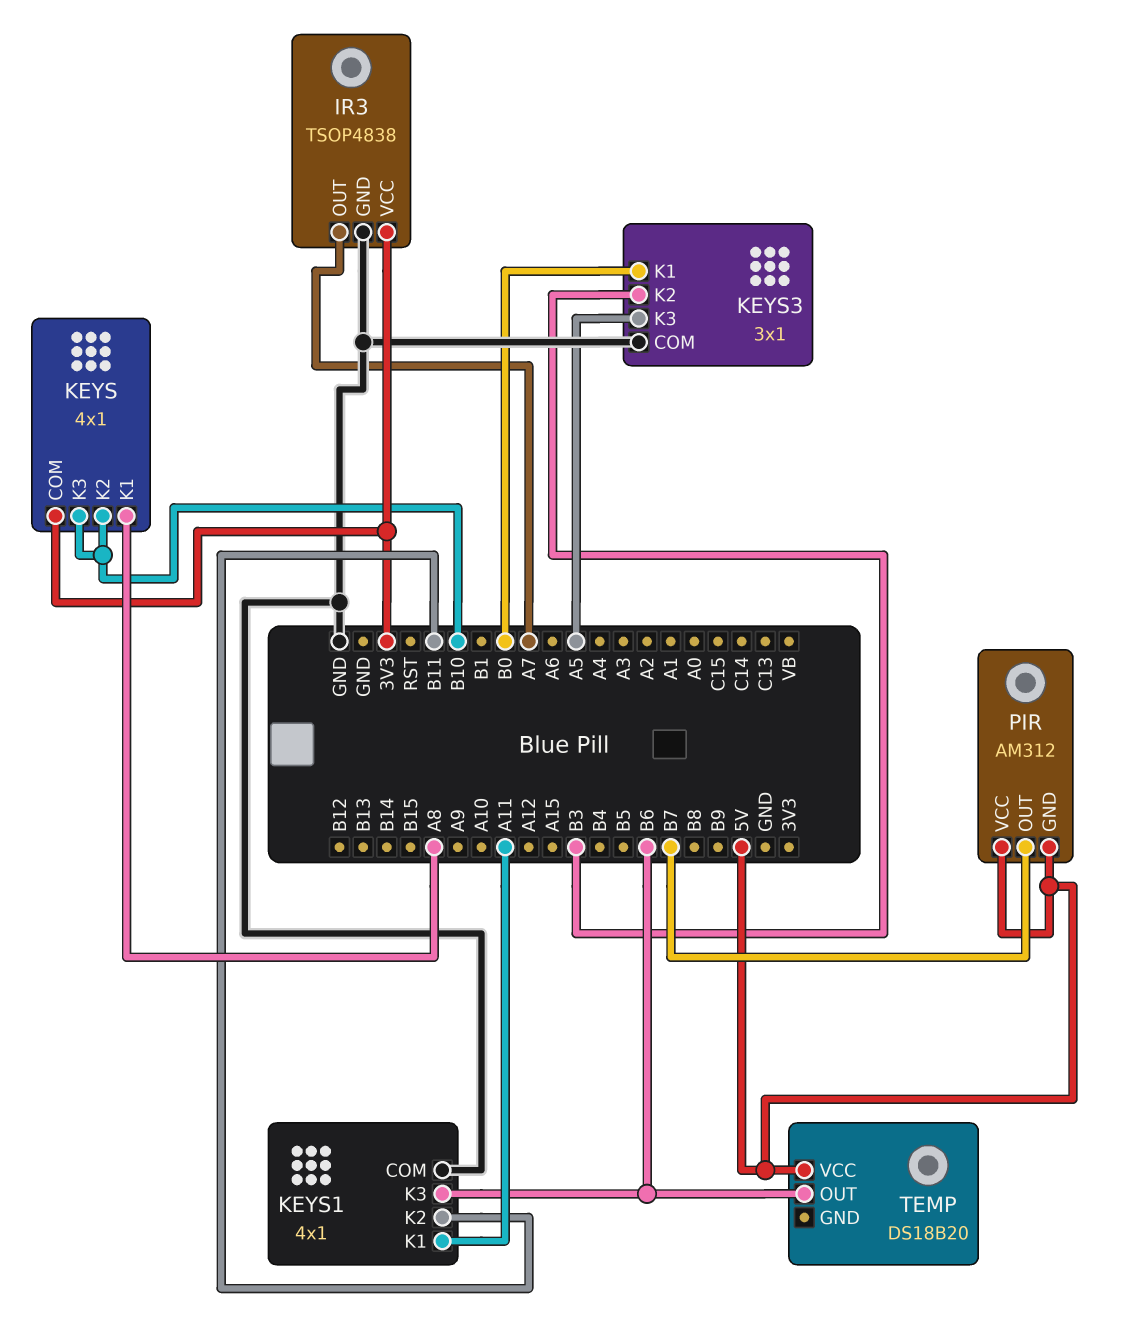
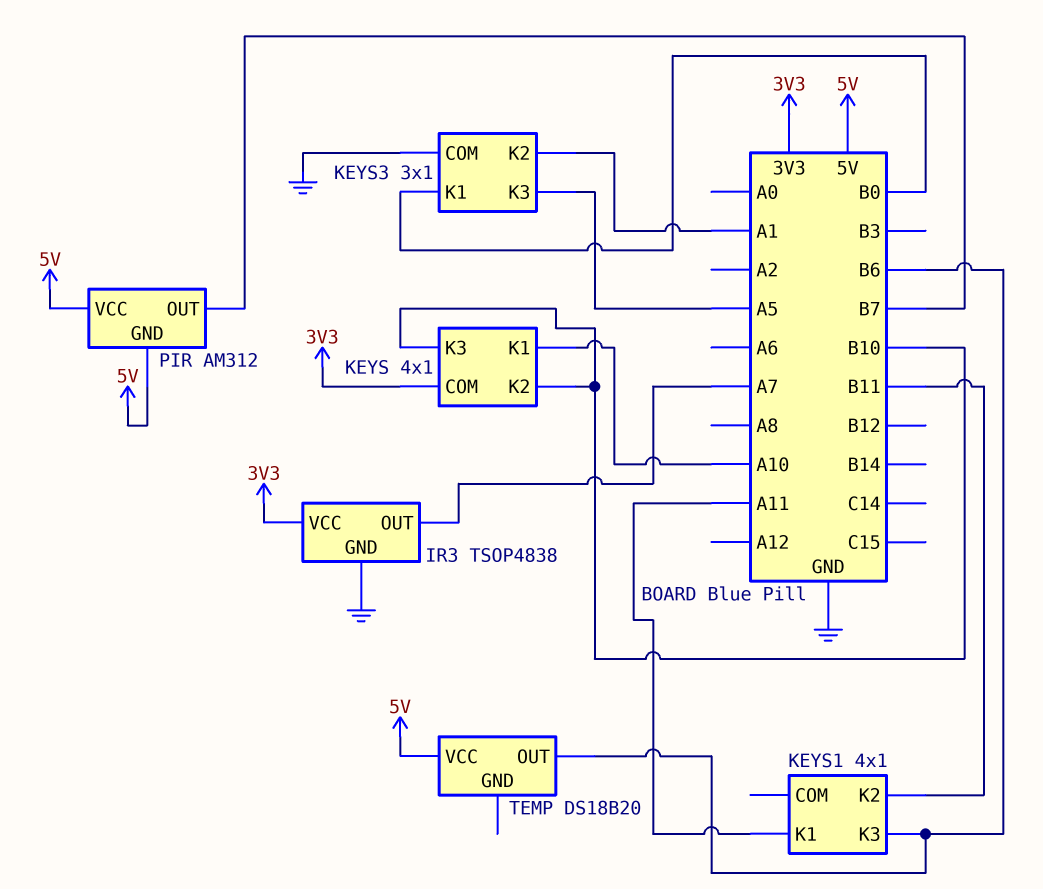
KEYS pin K1: A8 -> A10
KEYS1 pin COM: GND -> none
KEYS3 pin K2: B3 -> A1

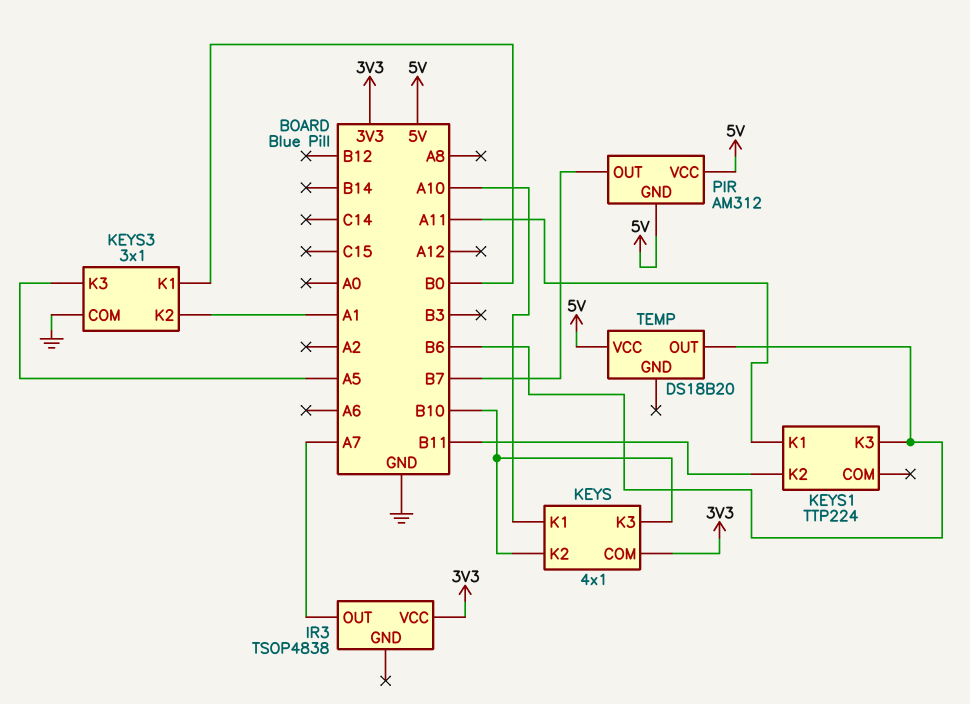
IR3 pin GND: GND -> none
KEYS1: 4x1 -> TTP224

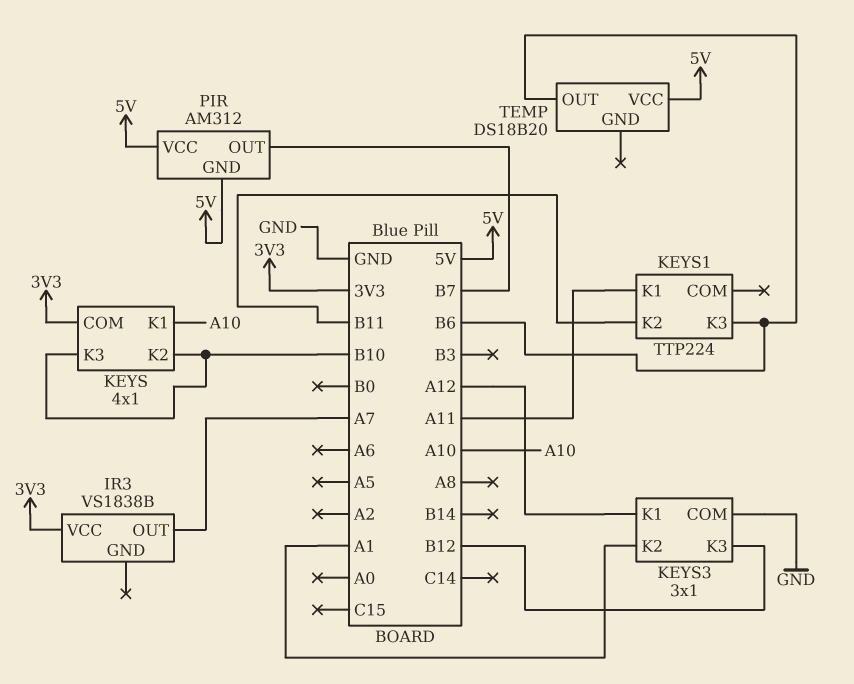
IR3: TSOP4838 -> VS1838B
KEYS3 pin K1: B0 -> A12
KEYS3 pin K3: A5 -> B12

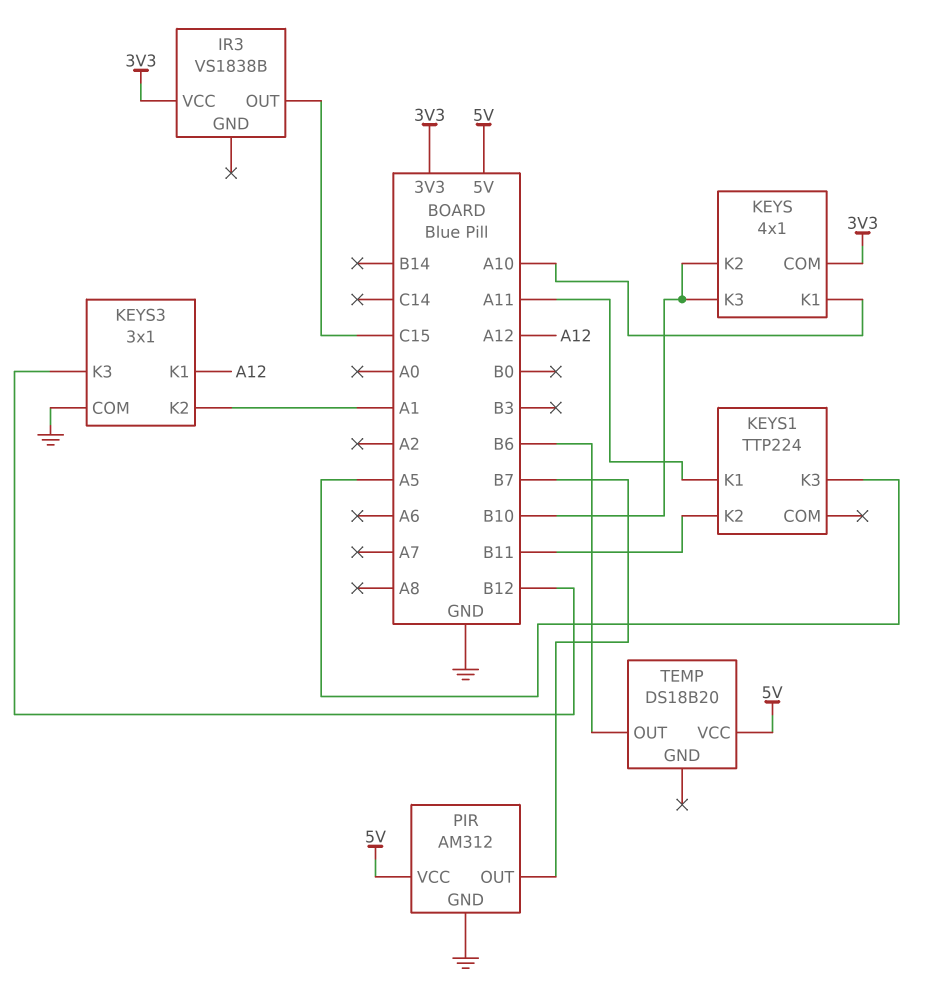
IR3 pin OUT: A7 -> C15
KEYS1 pin K3: B6 -> A5
PIR pin GND: 5V -> GND

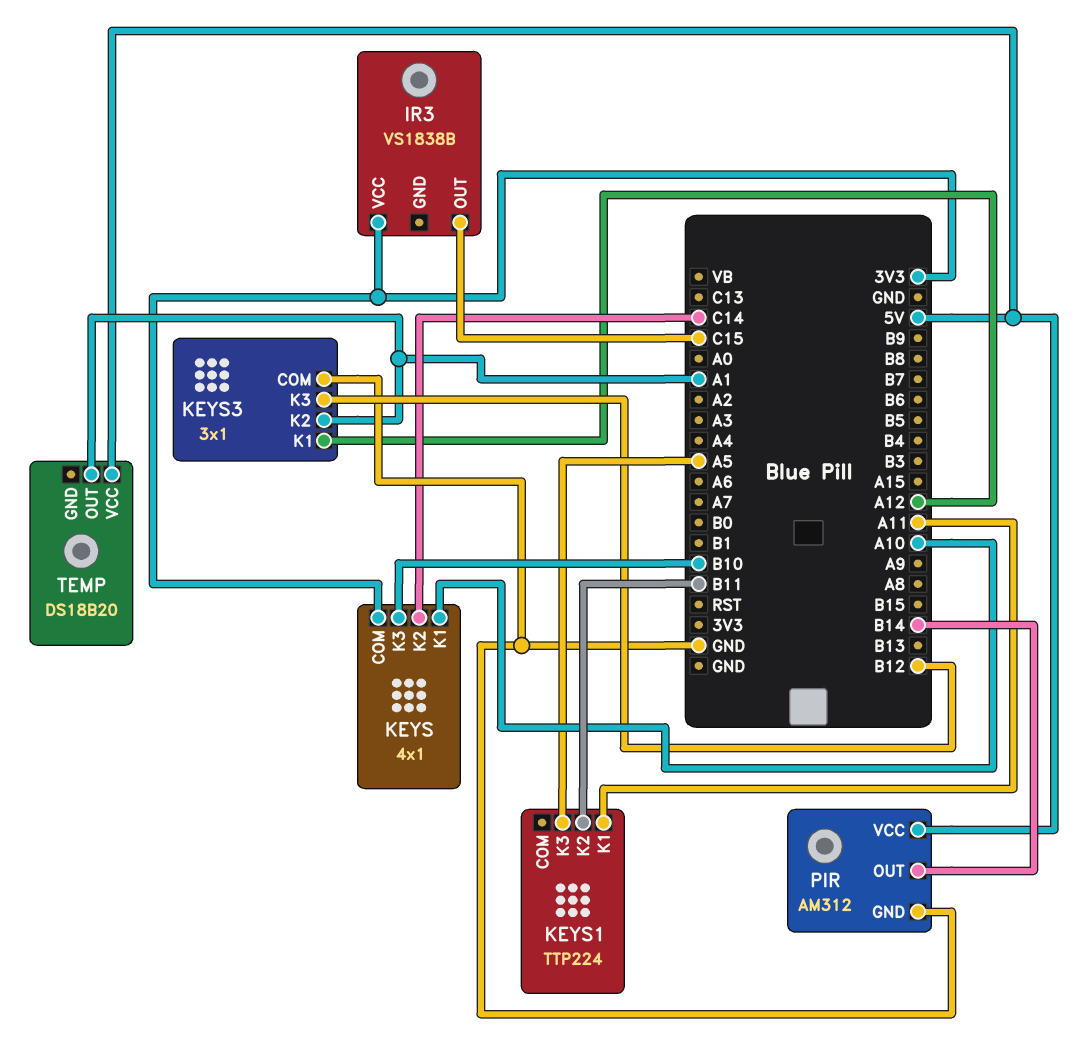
KEYS pin K2: B10 -> C14
PIR pin OUT: B7 -> B14
TEMP pin OUT: B6 -> A1

